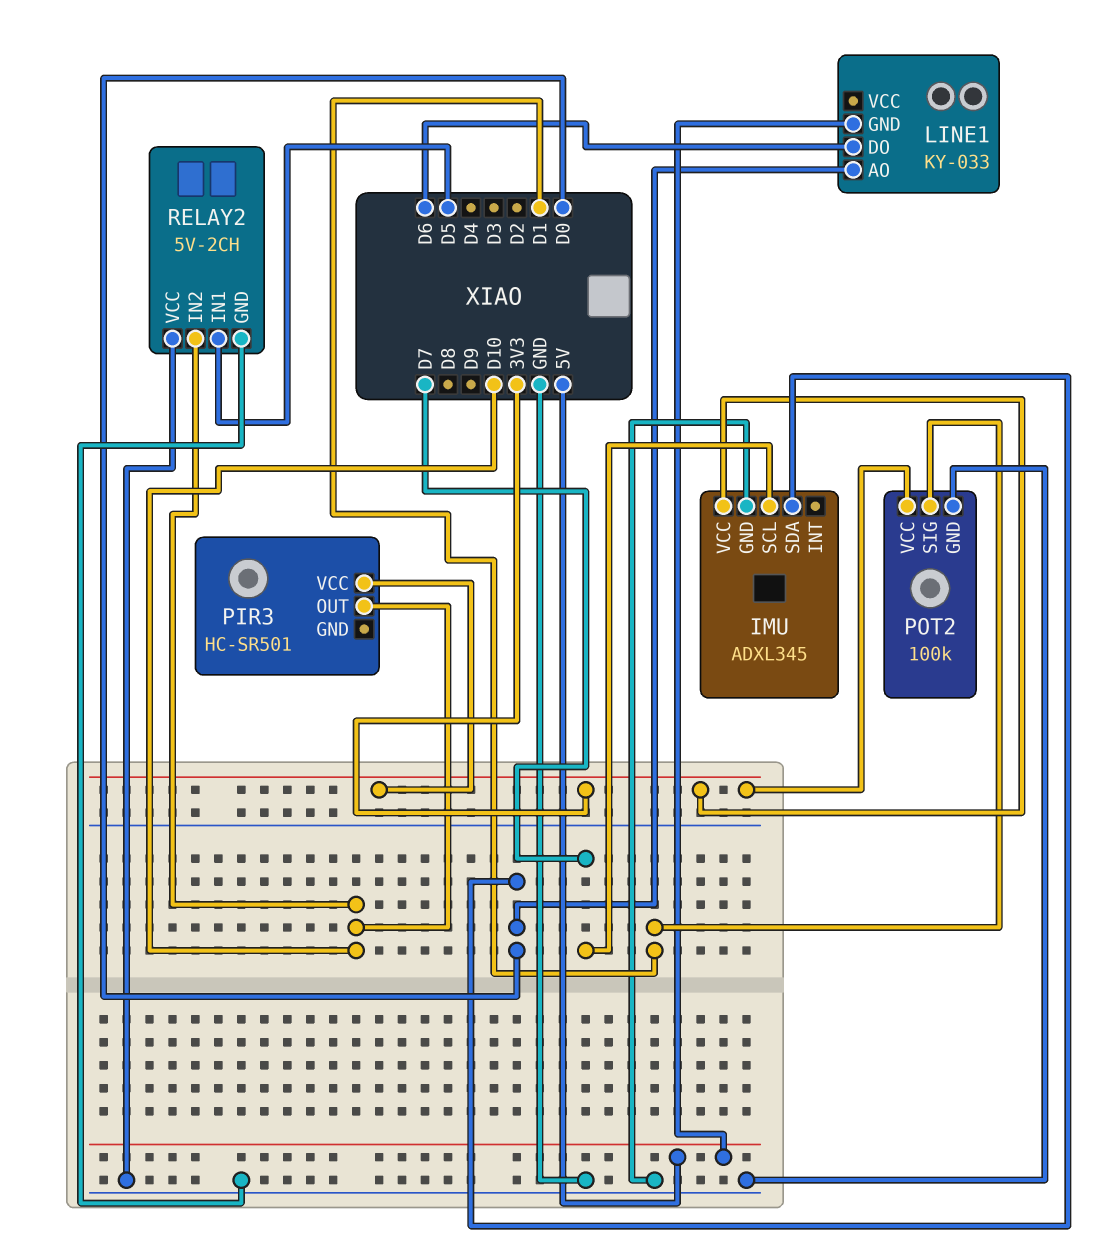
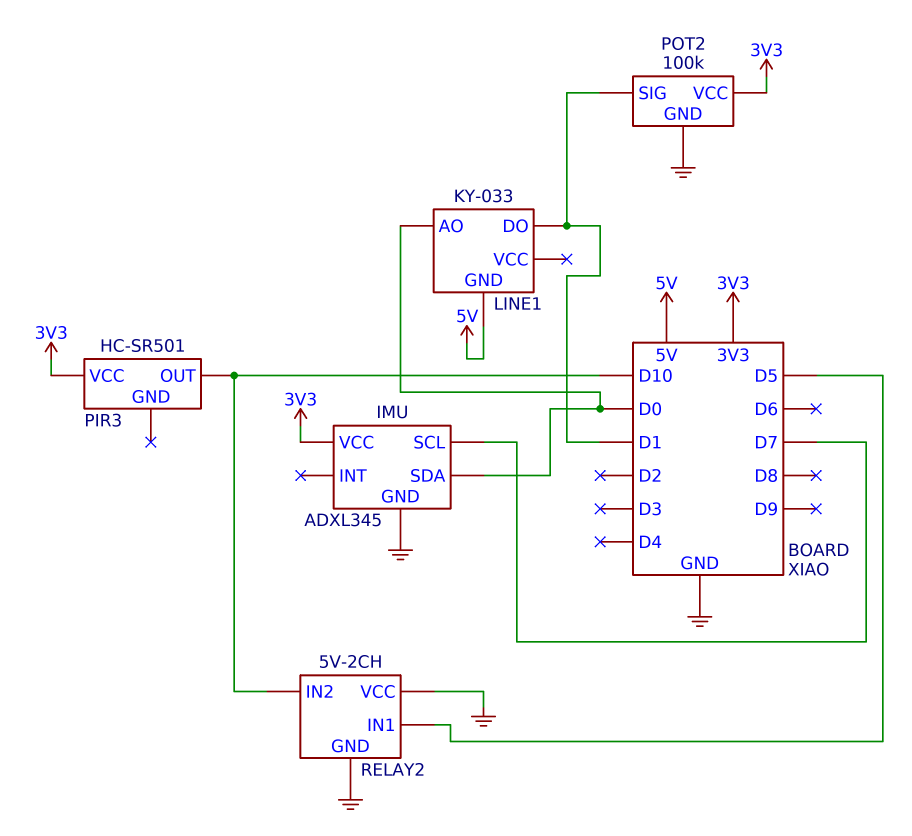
LINE1 pin DO: D6 -> D1

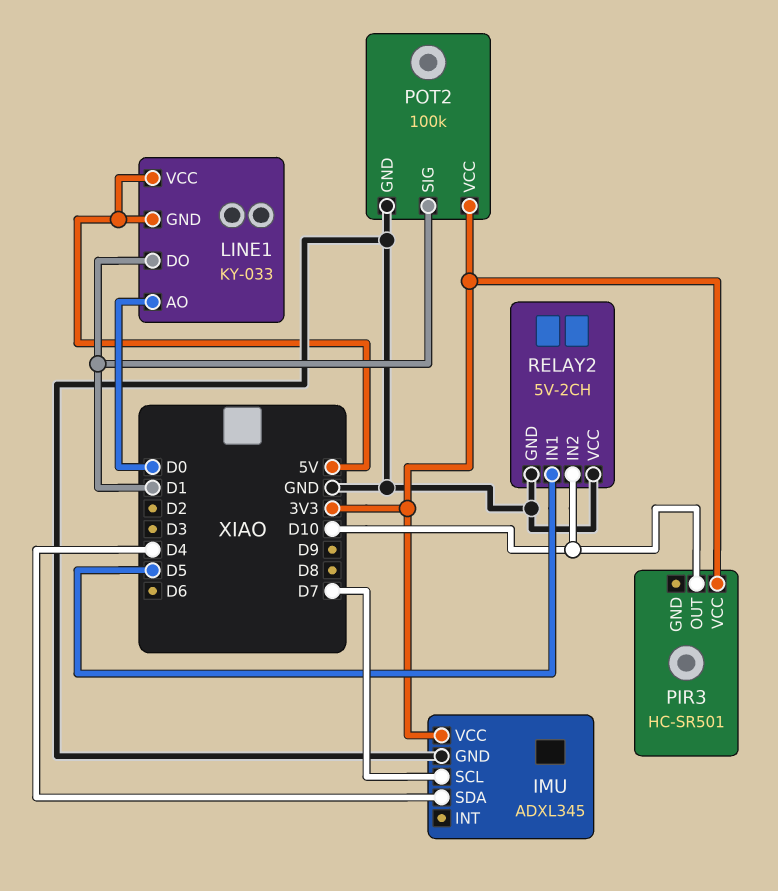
IMU pin SDA: D0 -> D4
LINE1 pin VCC: none -> 5V

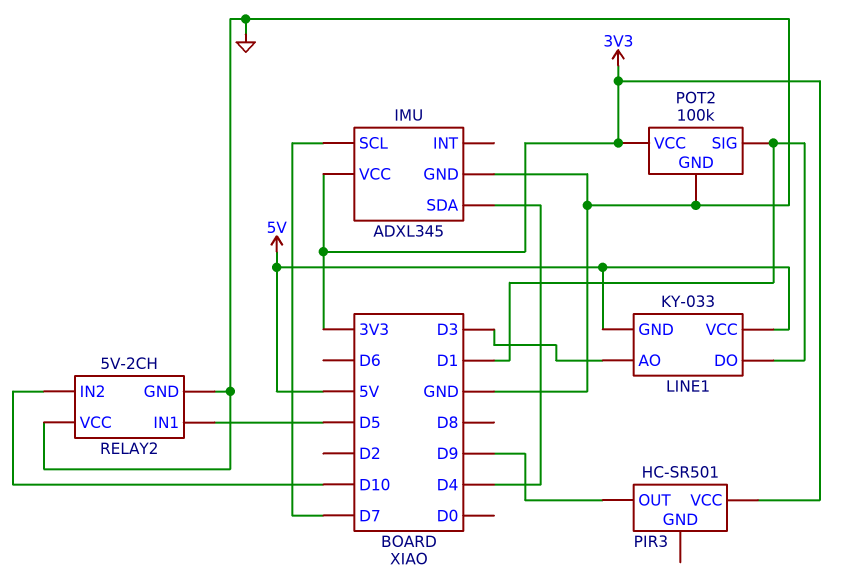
LINE1 pin AO: D0 -> D3
PIR3 pin OUT: D10 -> D9

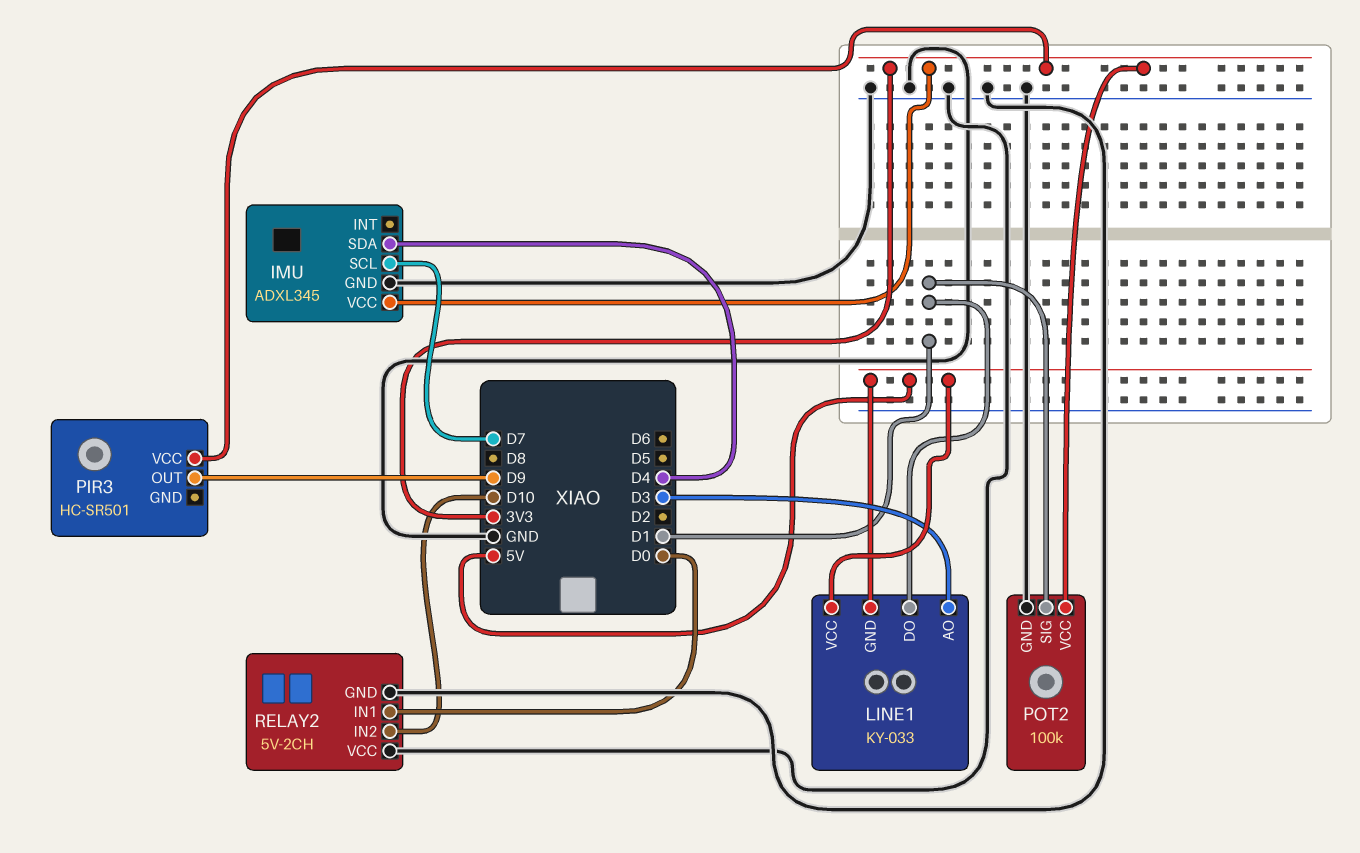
RELAY2 pin IN1: D5 -> D0

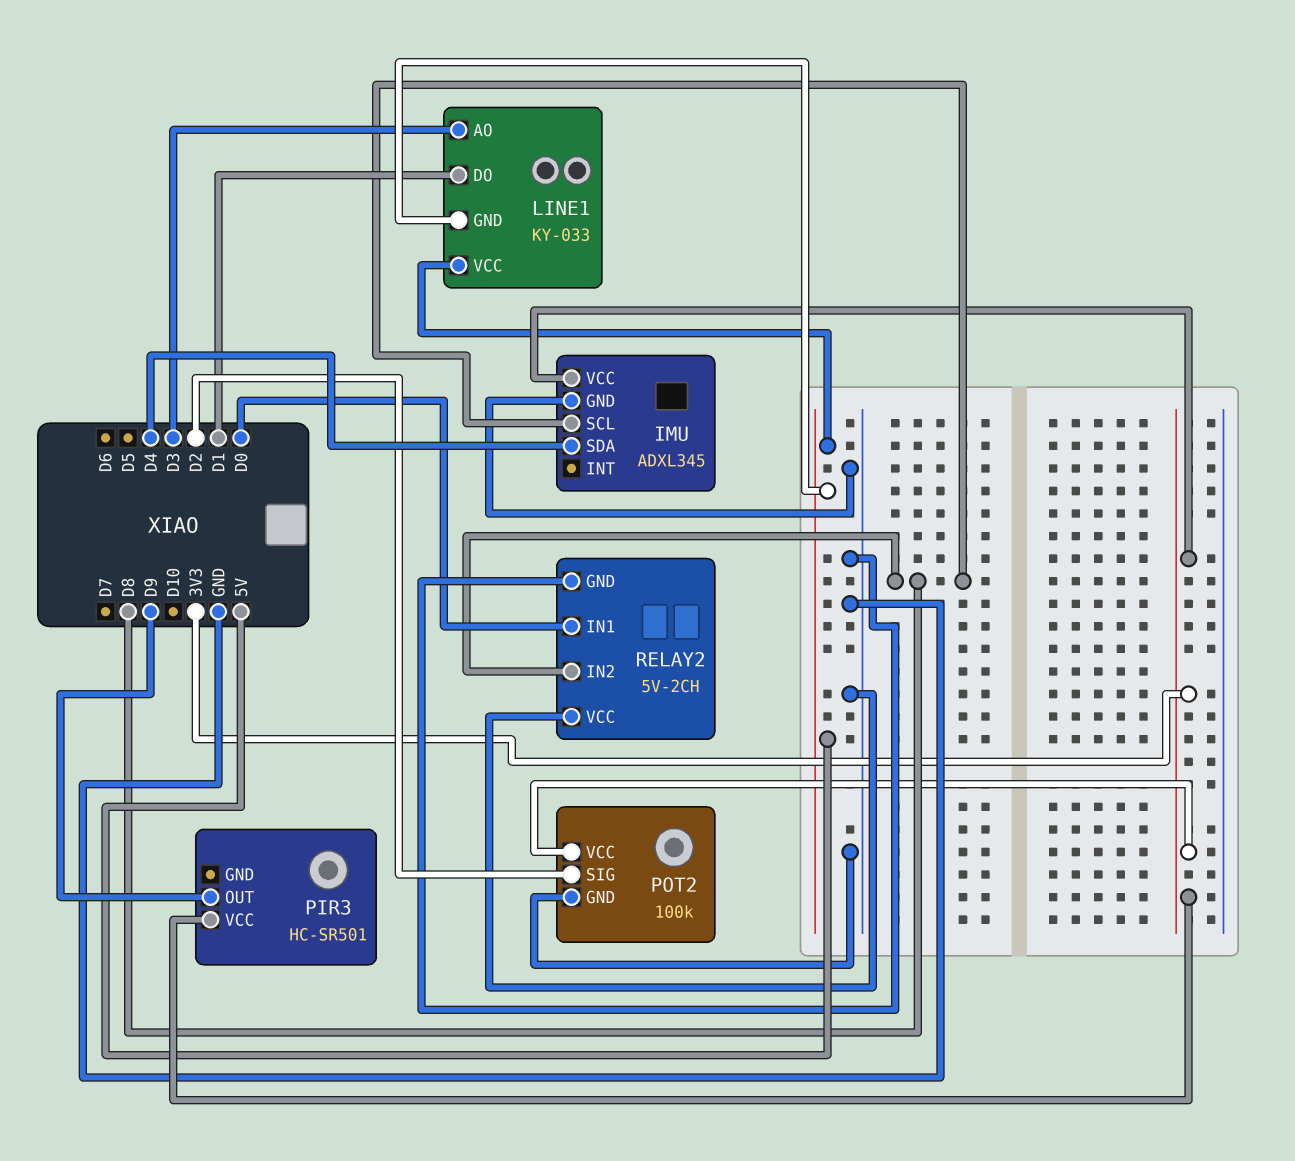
IMU pin SCL: D7 -> D8
POT2 pin SIG: D1 -> D2
RELAY2 pin IN2: D10 -> D8

